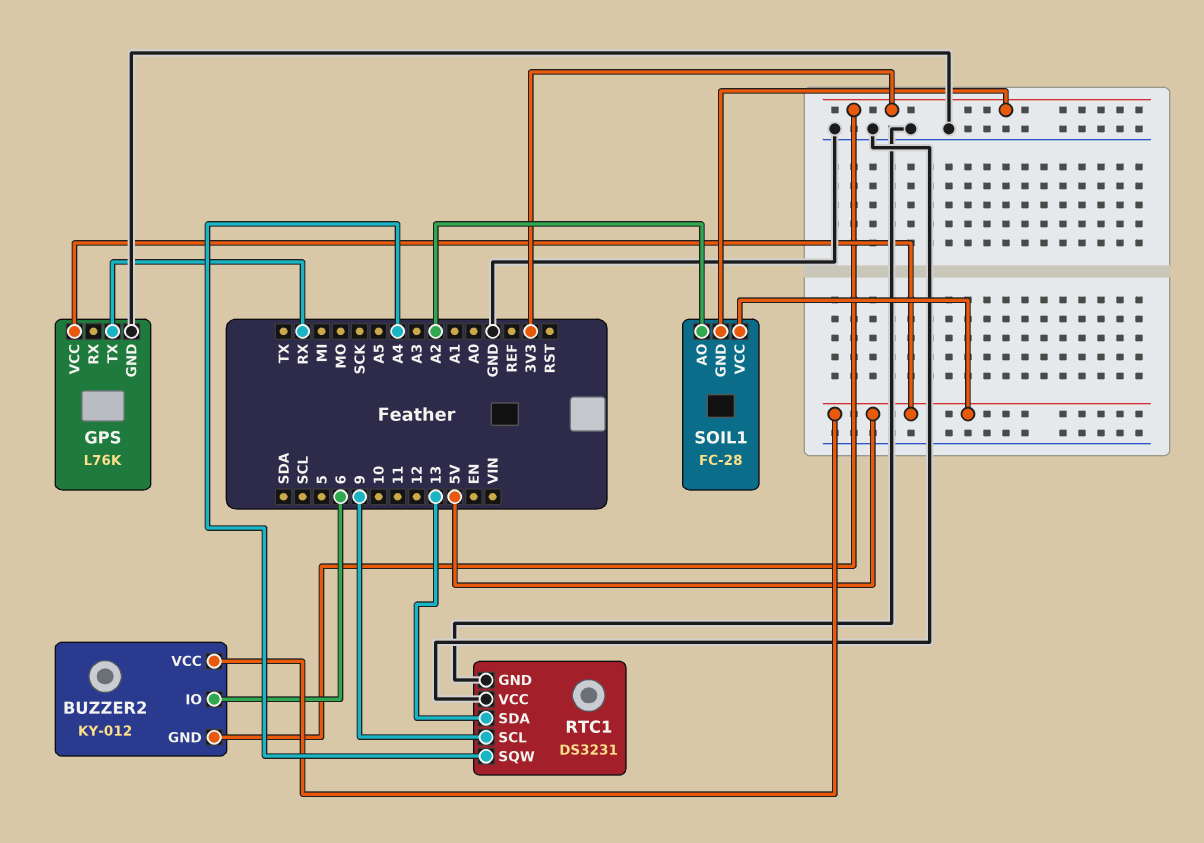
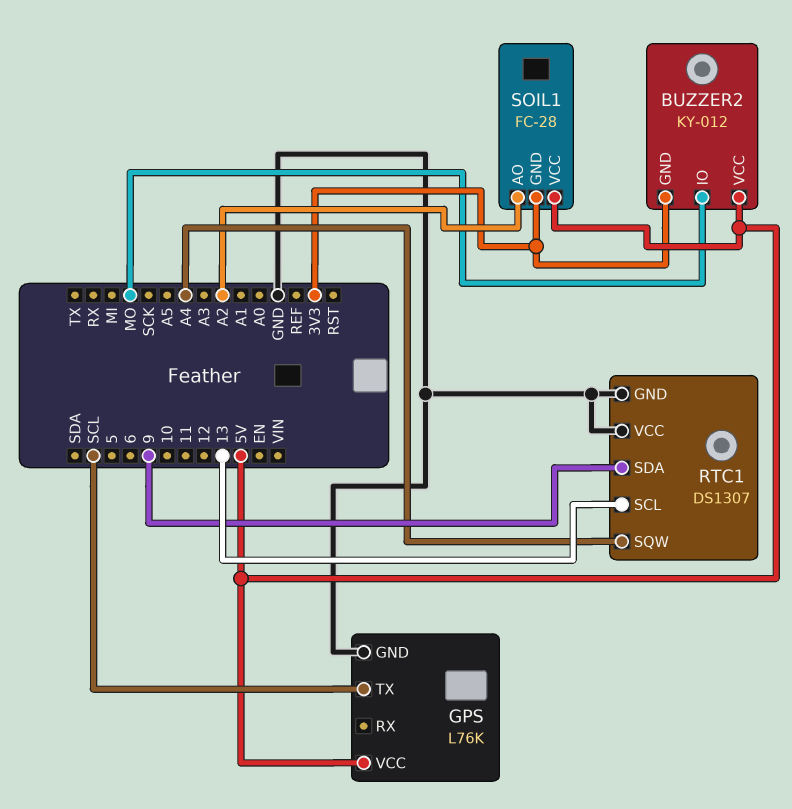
BUZZER2 pin IO: 6 -> MO
GPS pin TX: RX -> SCL
RTC1: DS3231 -> DS1307
RTC1 pin SCL: 9 -> 13
RTC1 pin SDA: 13 -> 9

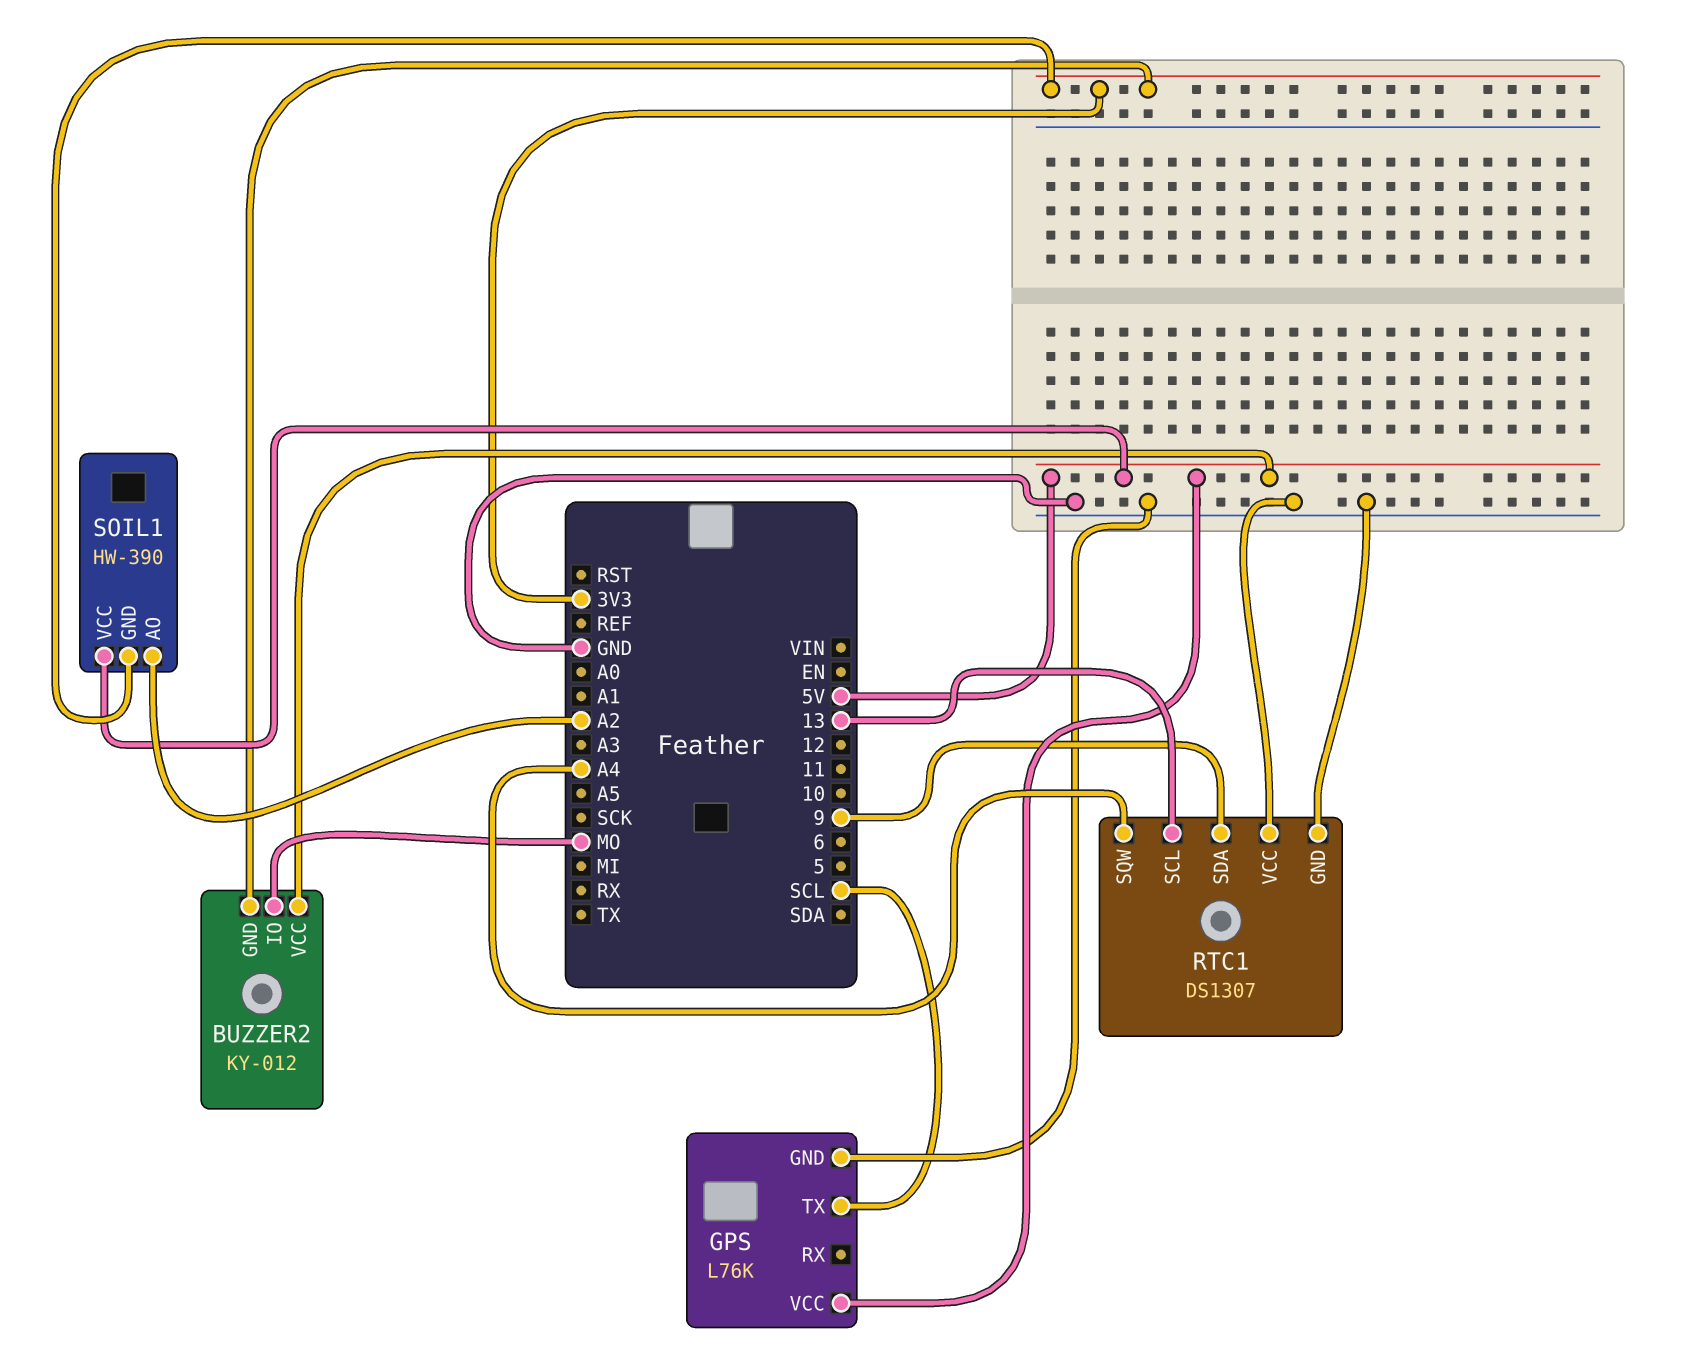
SOIL1: FC-28 -> HW-390

